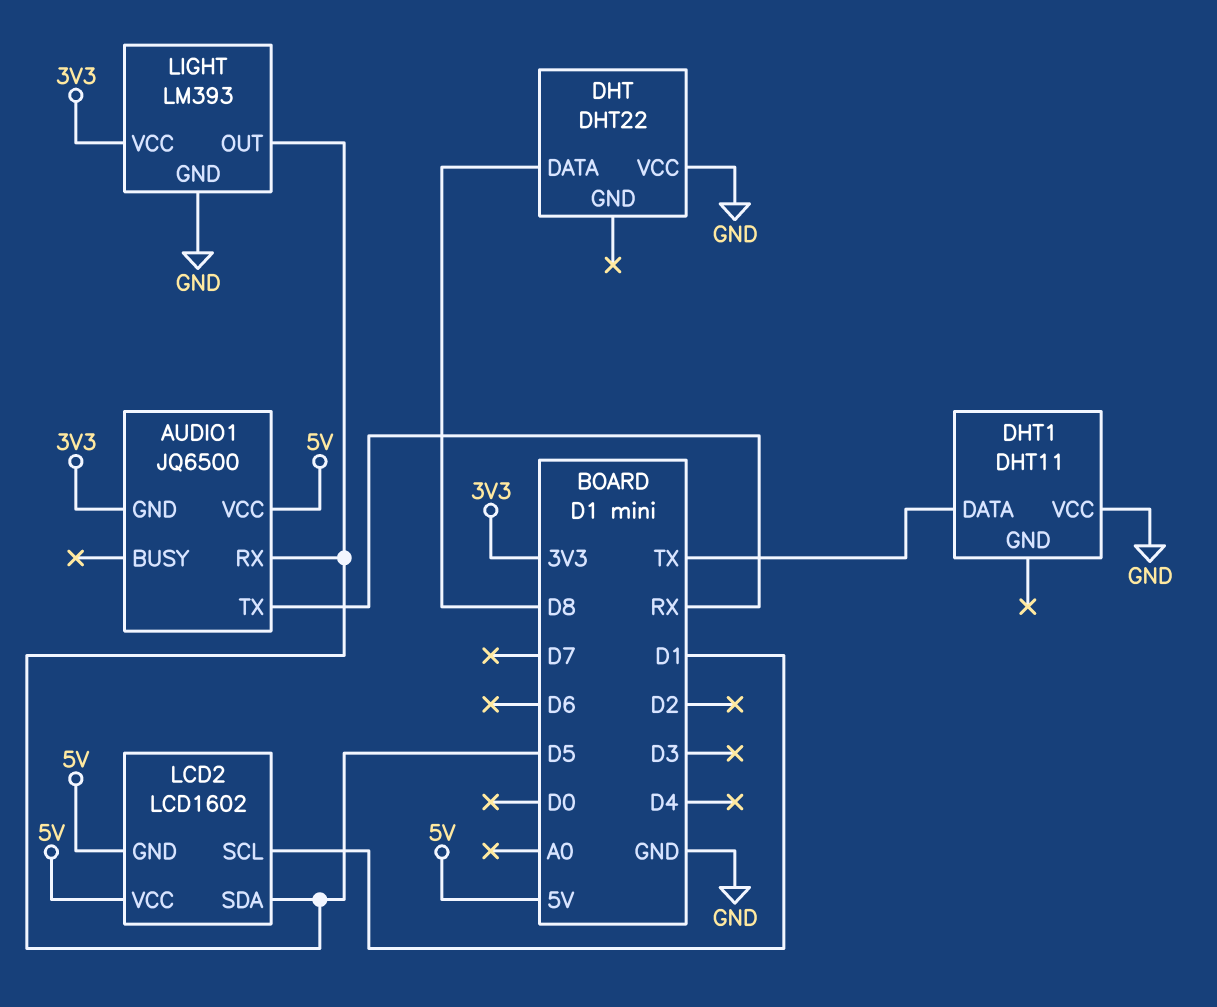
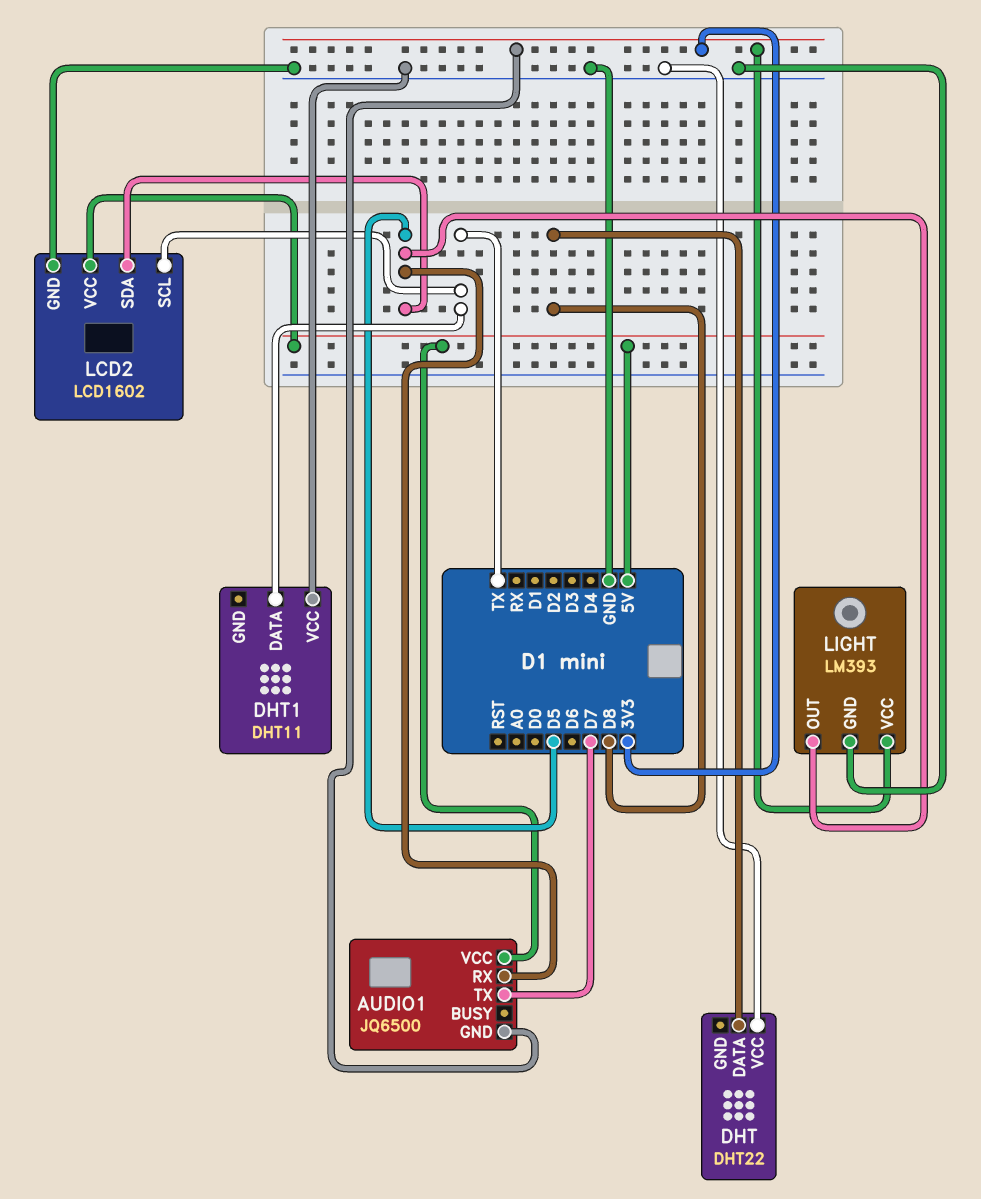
AUDIO1 pin TX: RX -> D7
LCD2 pin GND: 5V -> GND
LCD2 pin SCL: D1 -> TX

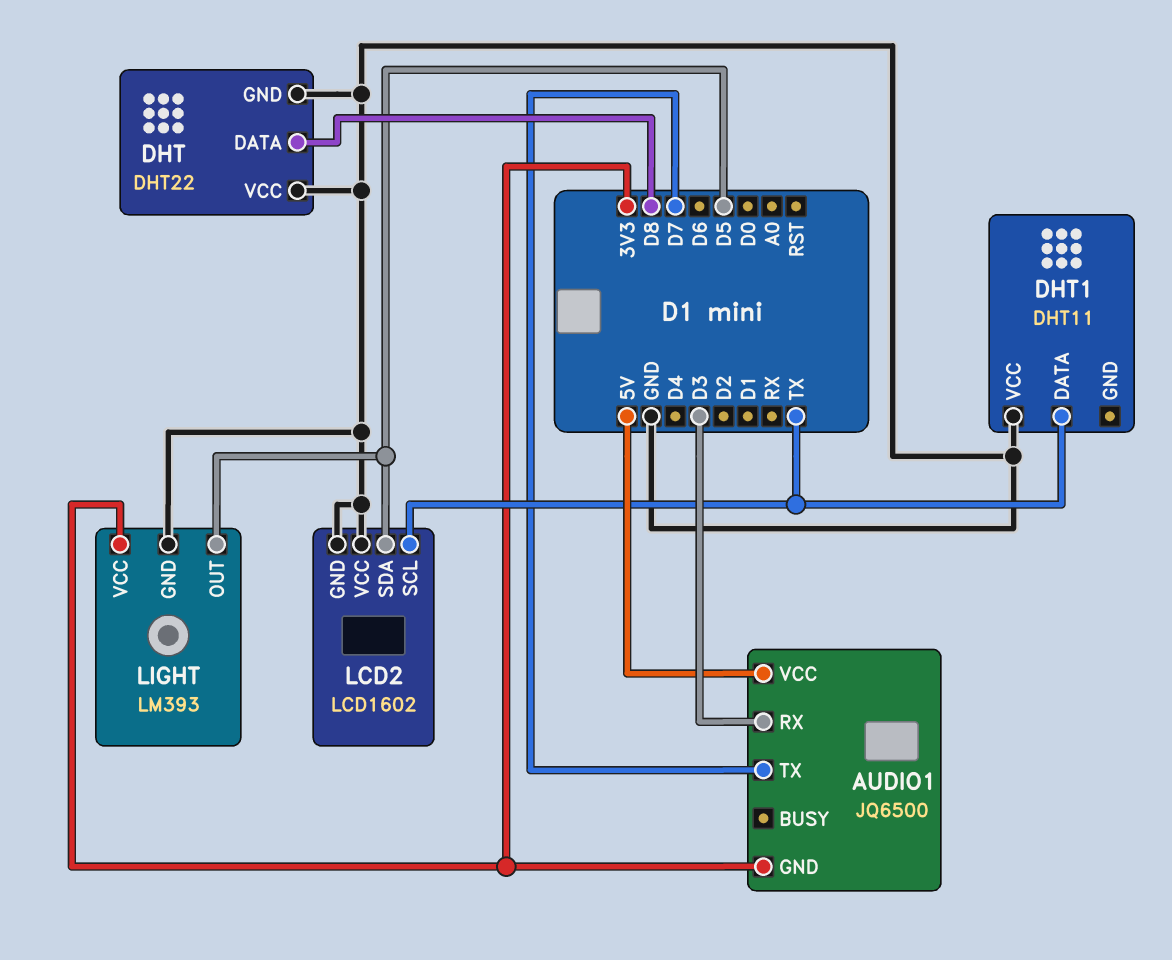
AUDIO1 pin RX: D5 -> D3
DHT pin GND: none -> GND
LCD2 pin VCC: 5V -> GND

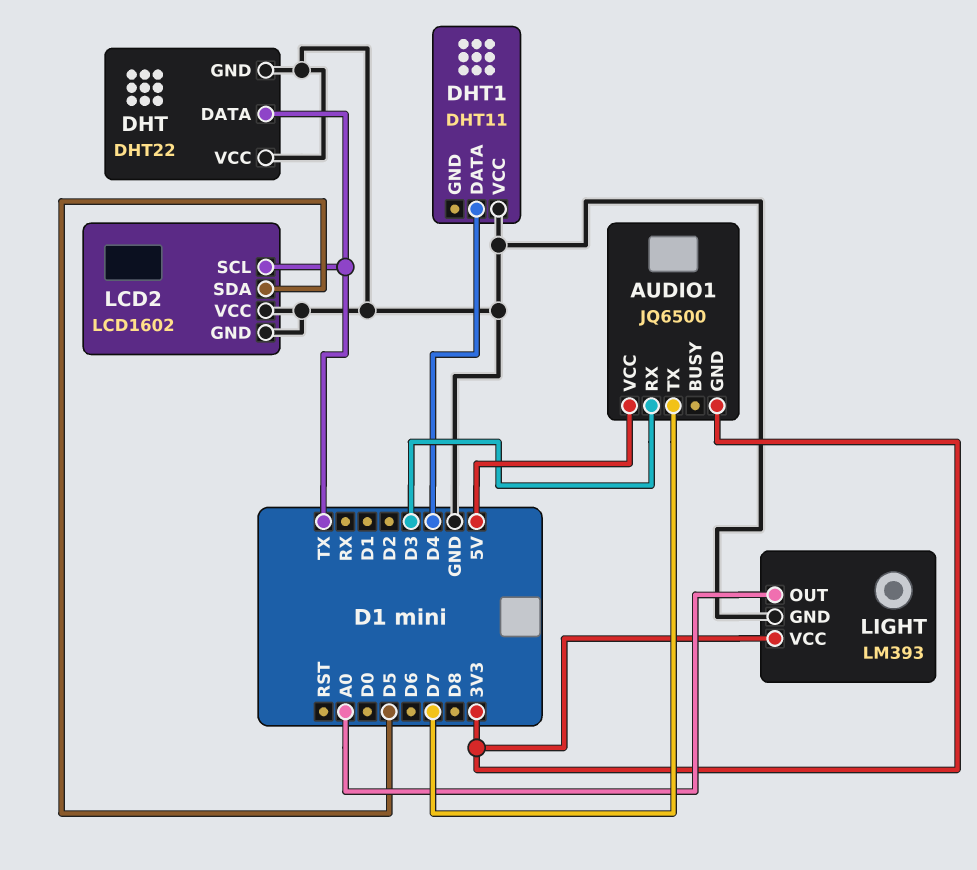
DHT pin DATA: D8 -> TX
DHT1 pin DATA: TX -> D4
LIGHT pin OUT: D5 -> A0

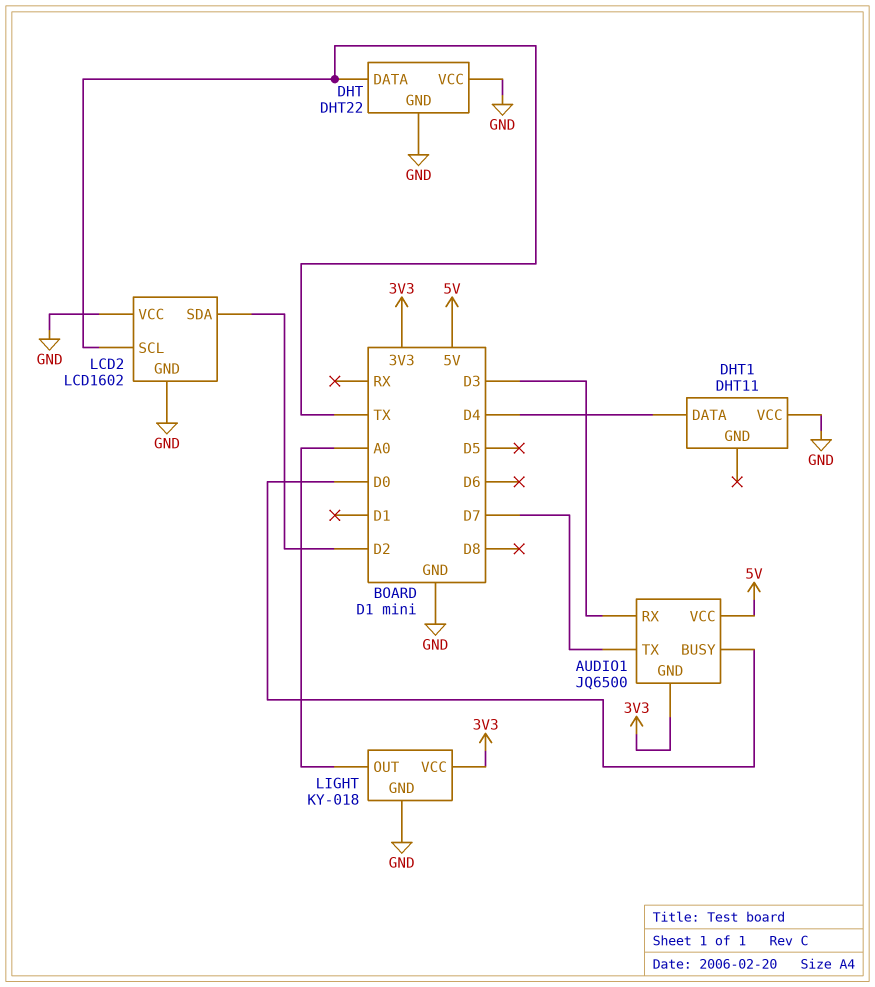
AUDIO1 pin BUSY: none -> D0
LCD2 pin SDA: D5 -> D2
LIGHT: LM393 -> KY-018

